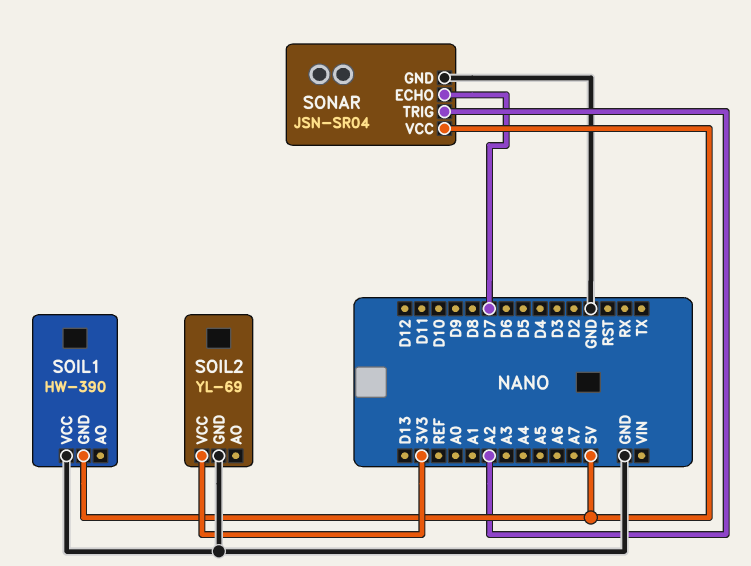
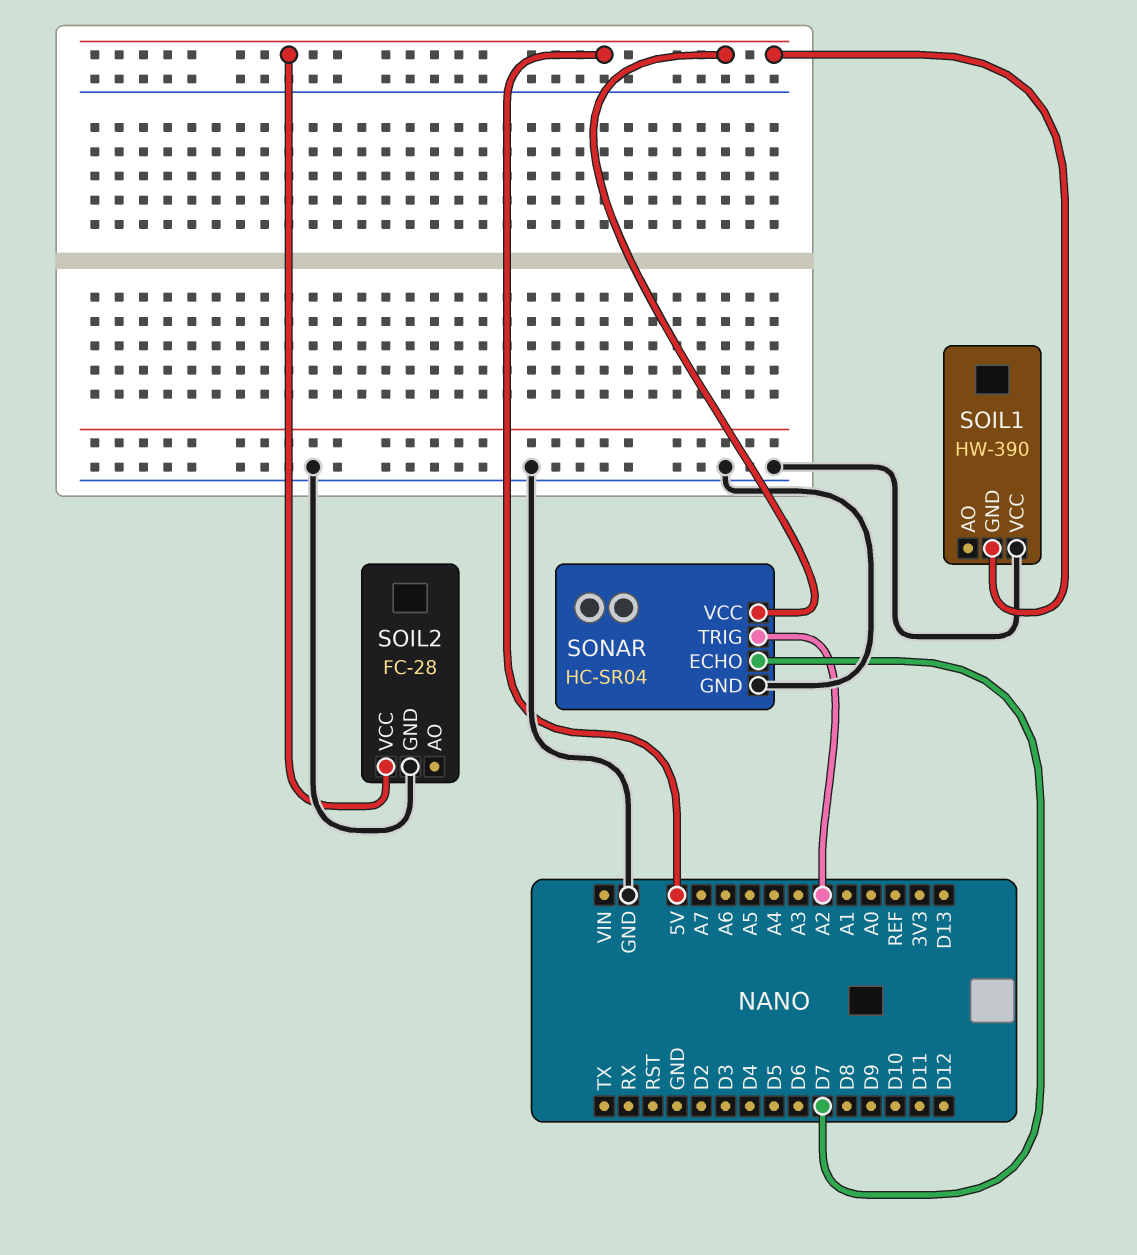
SOIL2: YL-69 -> FC-28
SOIL2 pin VCC: 3V3 -> 5V
SONAR: JSN-SR04 -> HC-SR04

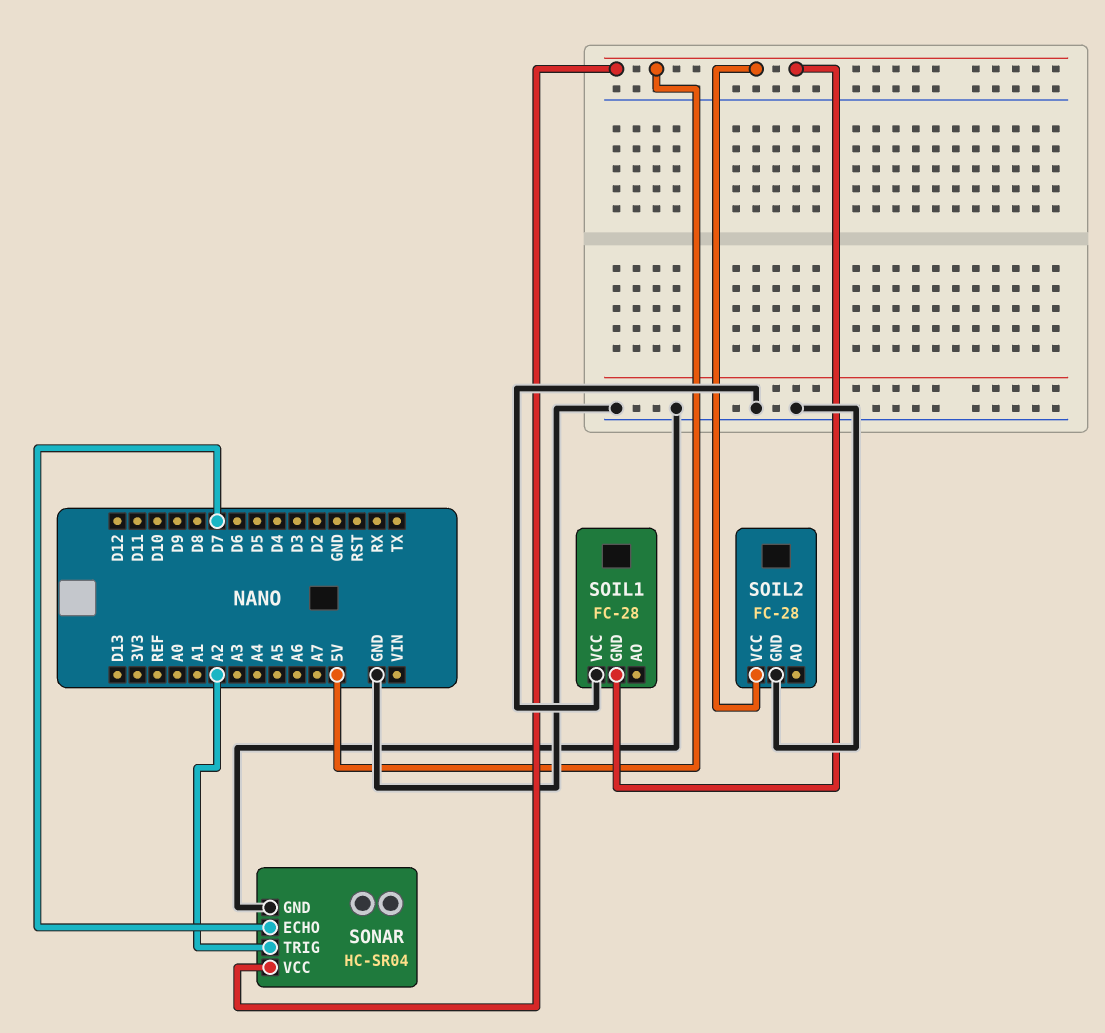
SOIL1: HW-390 -> FC-28

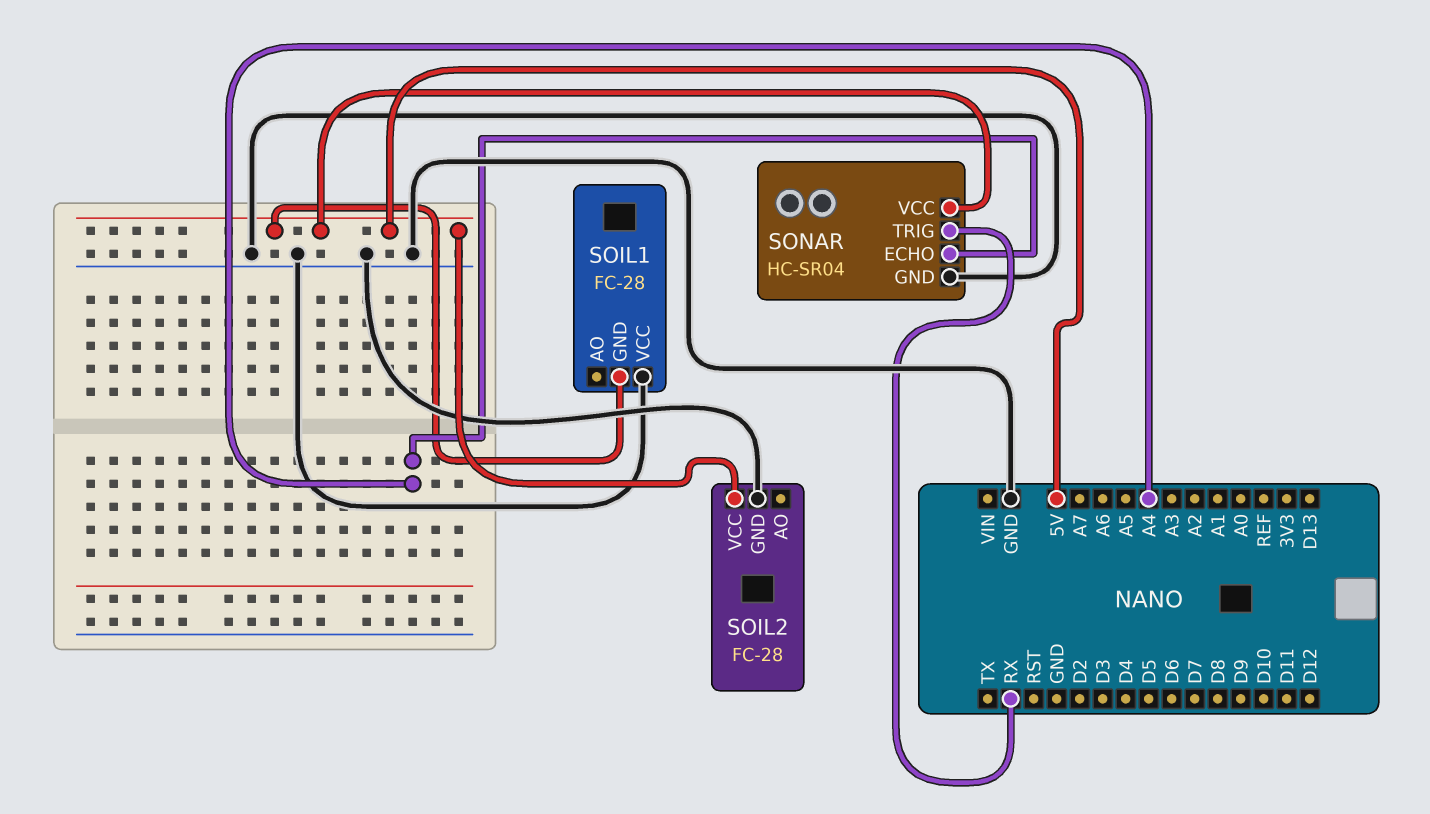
SONAR pin ECHO: D7 -> A4
SONAR pin TRIG: A2 -> RX

